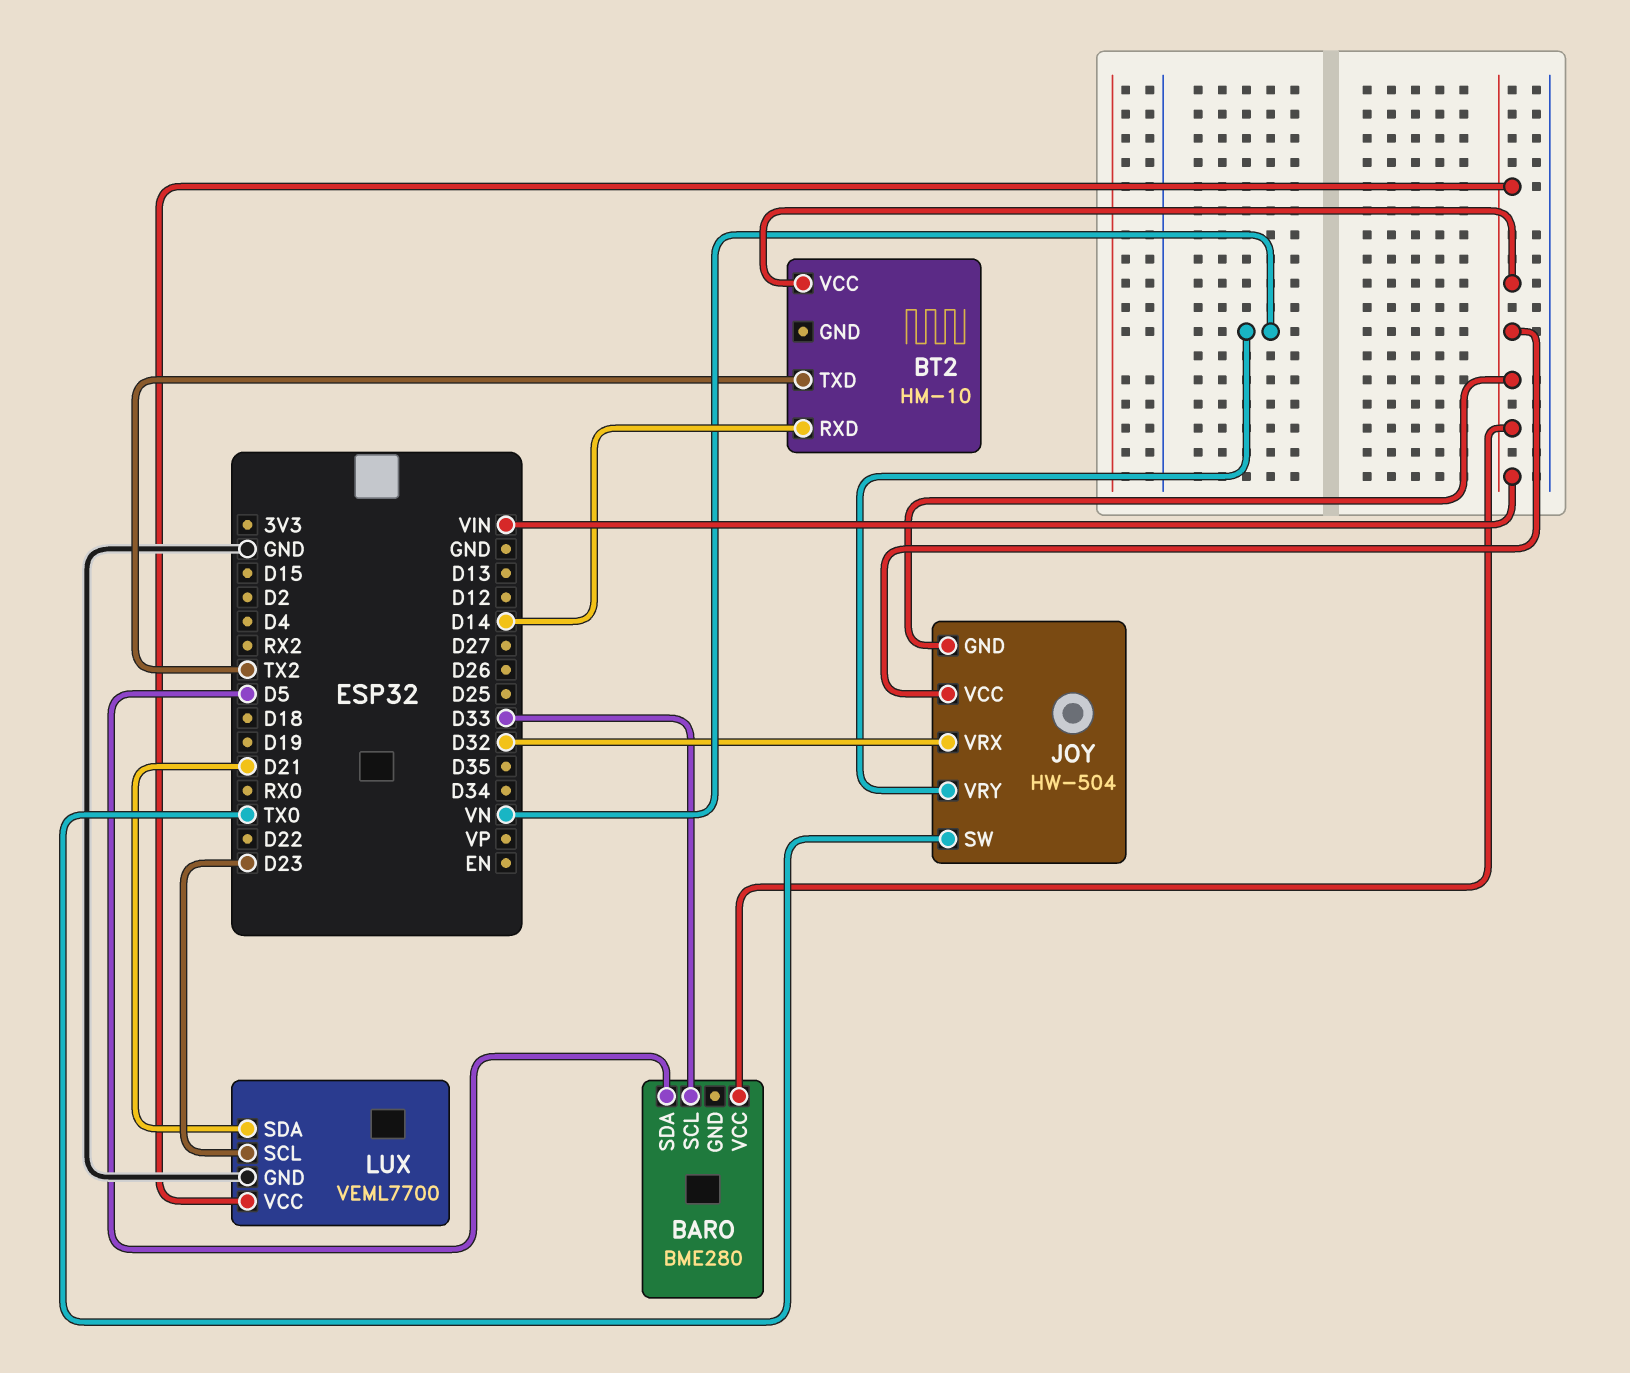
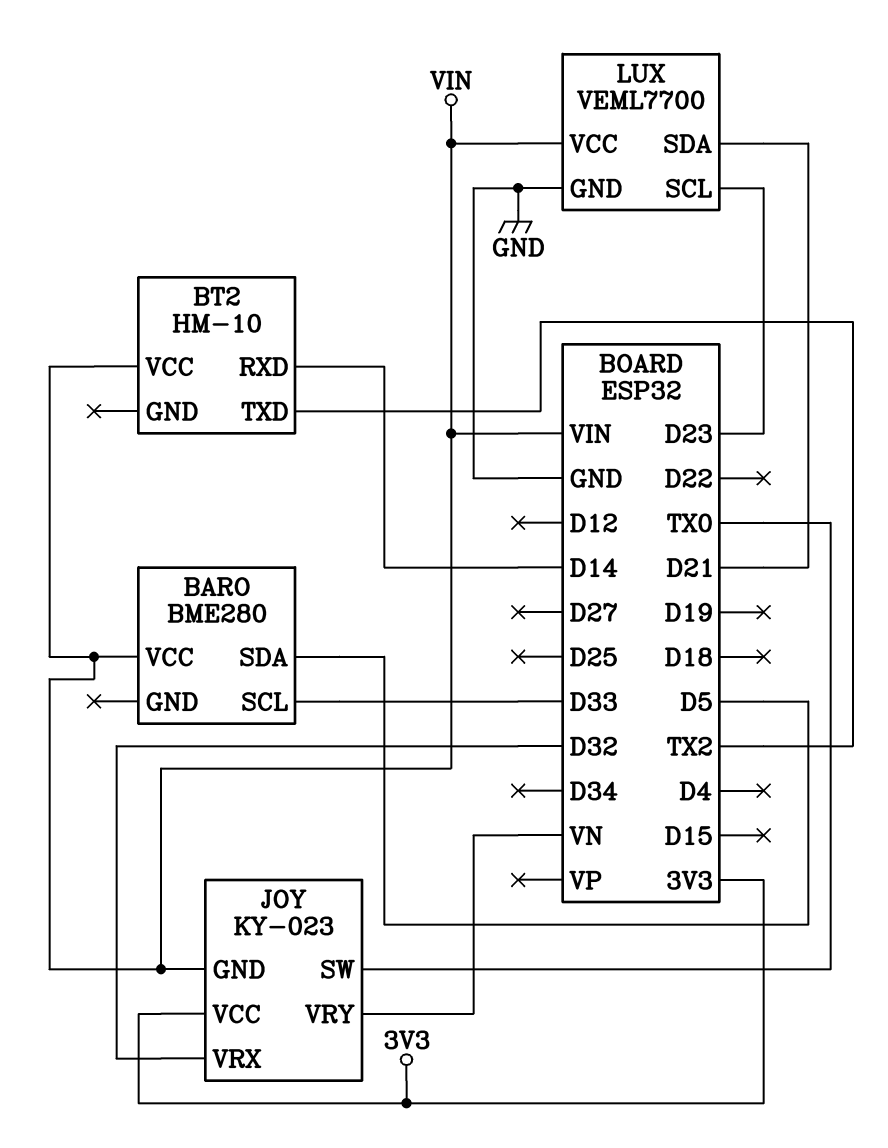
JOY: HW-504 -> KY-023
JOY pin VCC: VIN -> 3V3

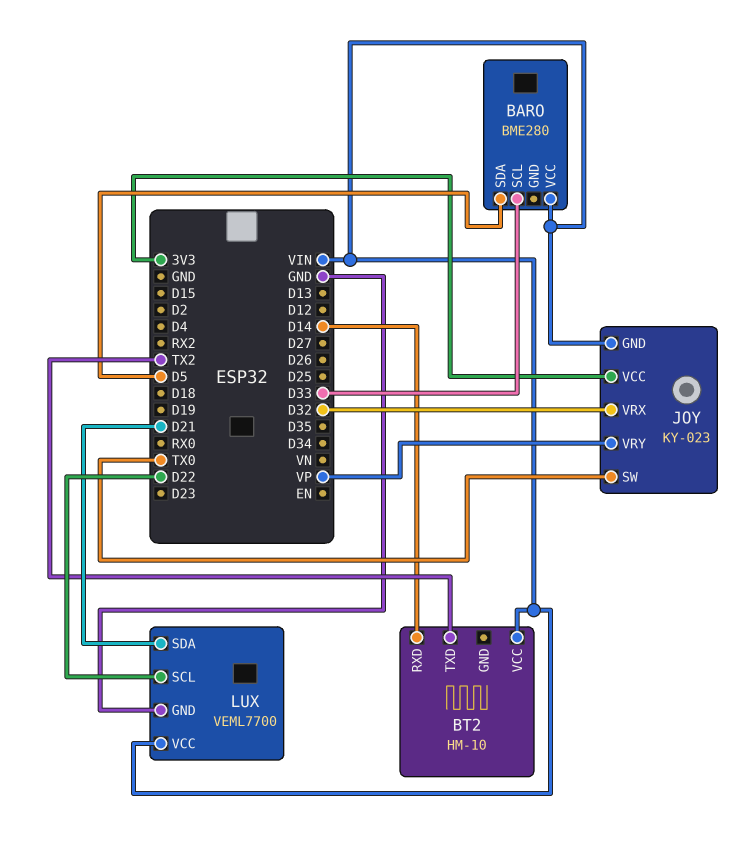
JOY pin VRY: VN -> VP
LUX pin SCL: D23 -> D22

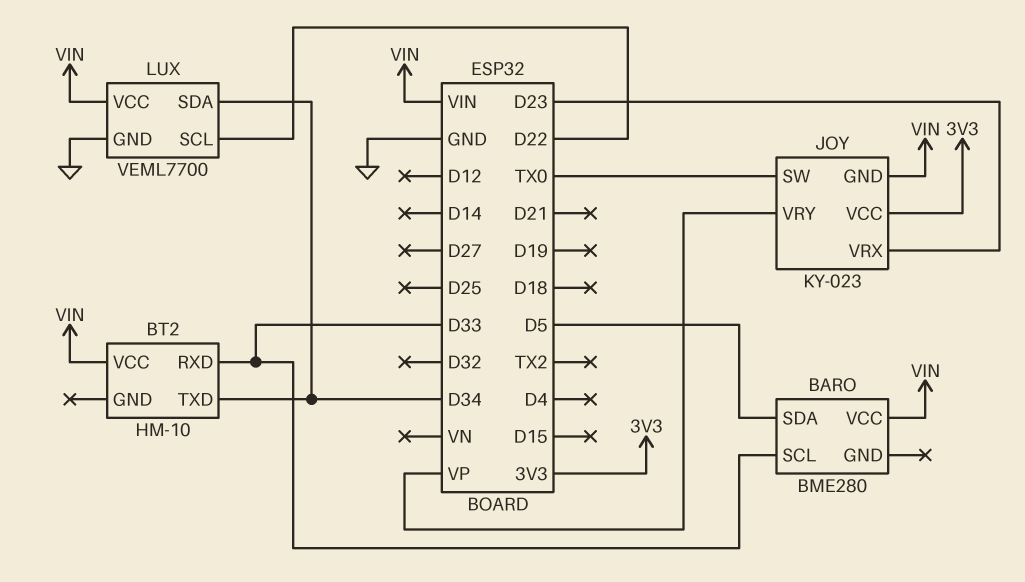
BT2 pin RXD: D14 -> D33
BT2 pin TXD: TX2 -> D34
JOY pin VRX: D32 -> D23
LUX pin SDA: D21 -> D34

